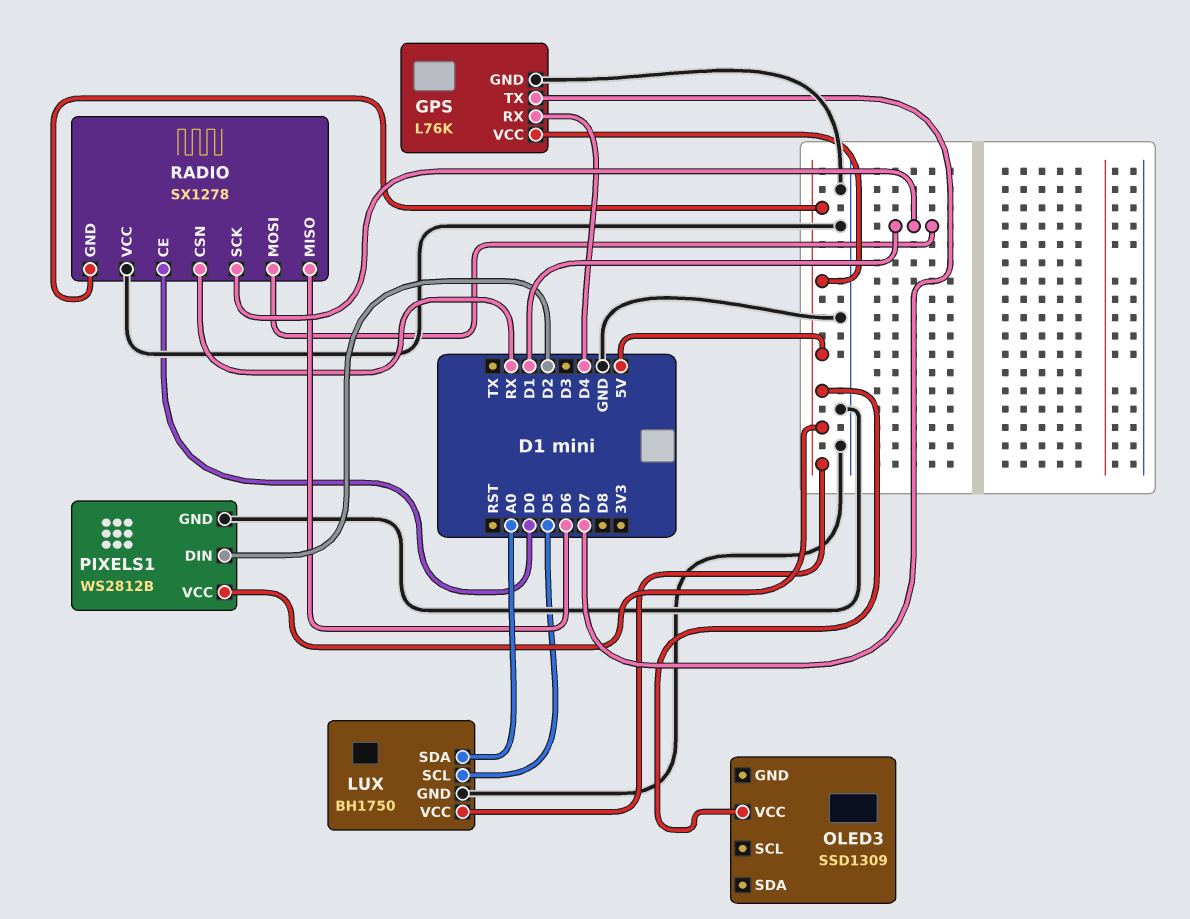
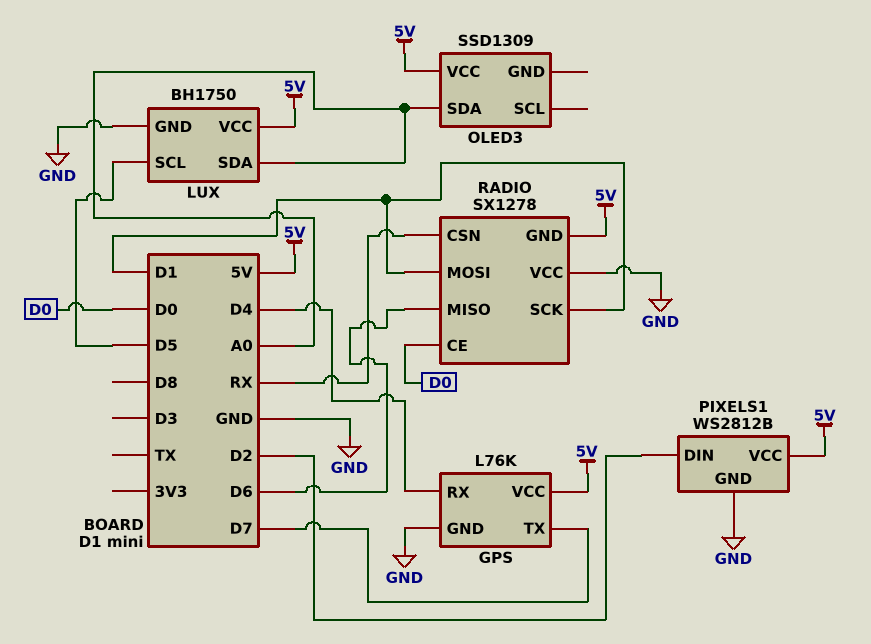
OLED3 pin SDA: none -> A0

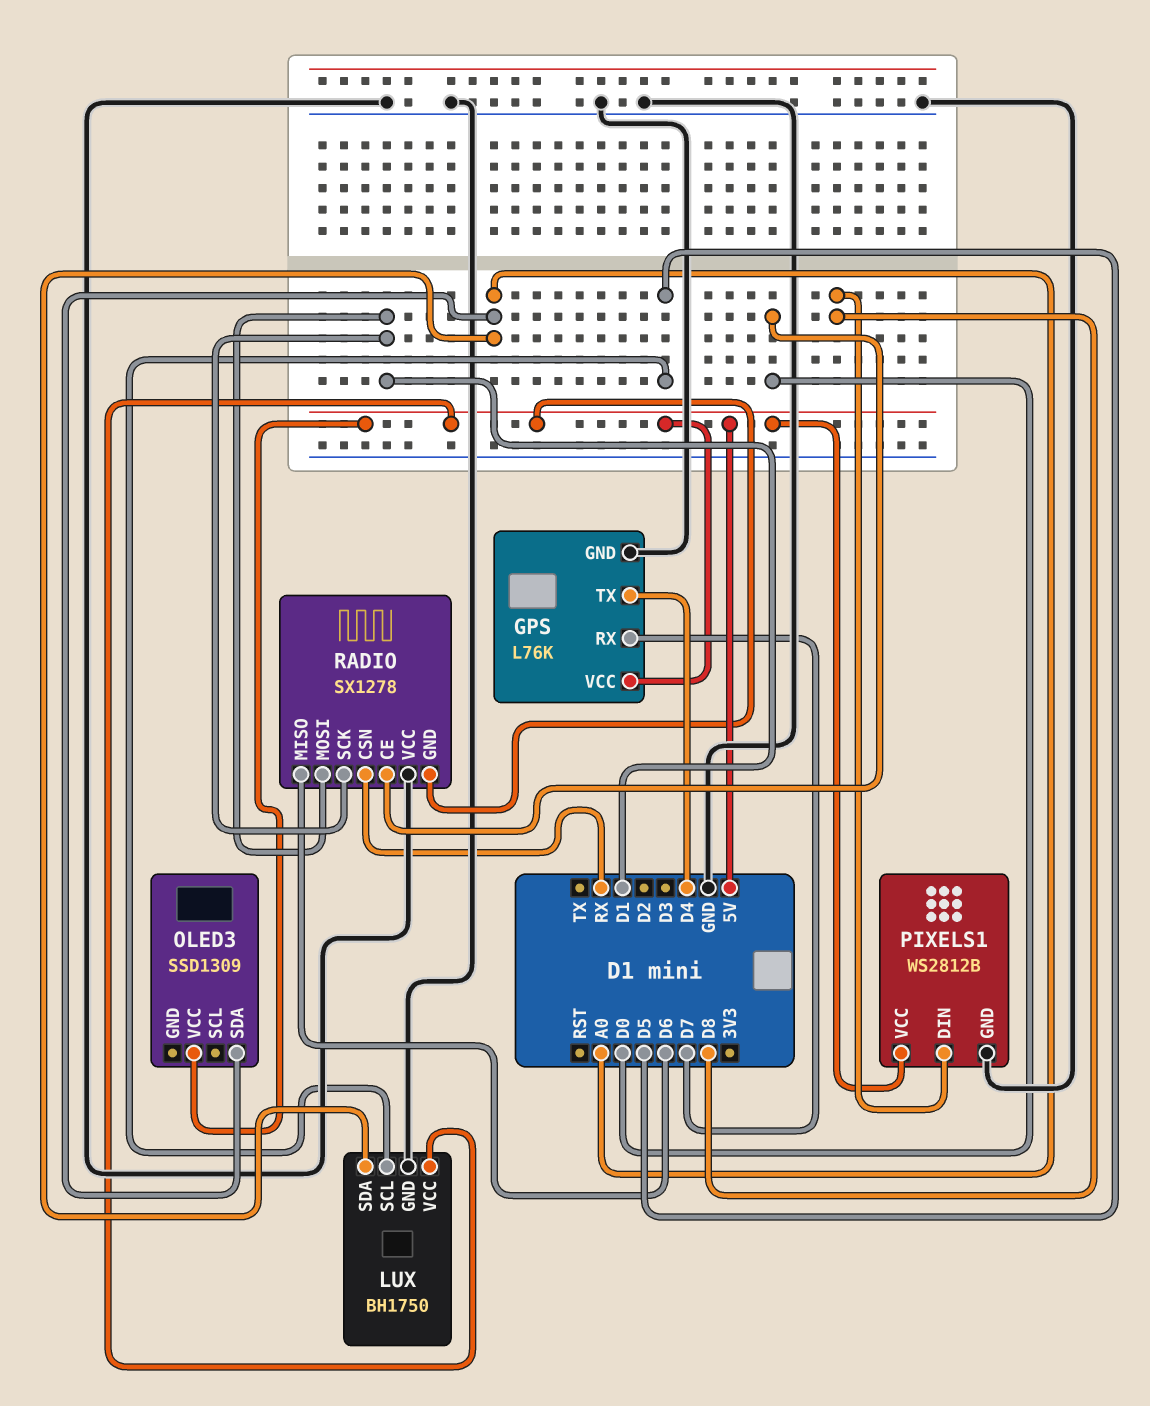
GPS pin RX: D4 -> D7
GPS pin TX: D7 -> D4
PIXELS1 pin DIN: D2 -> D8

